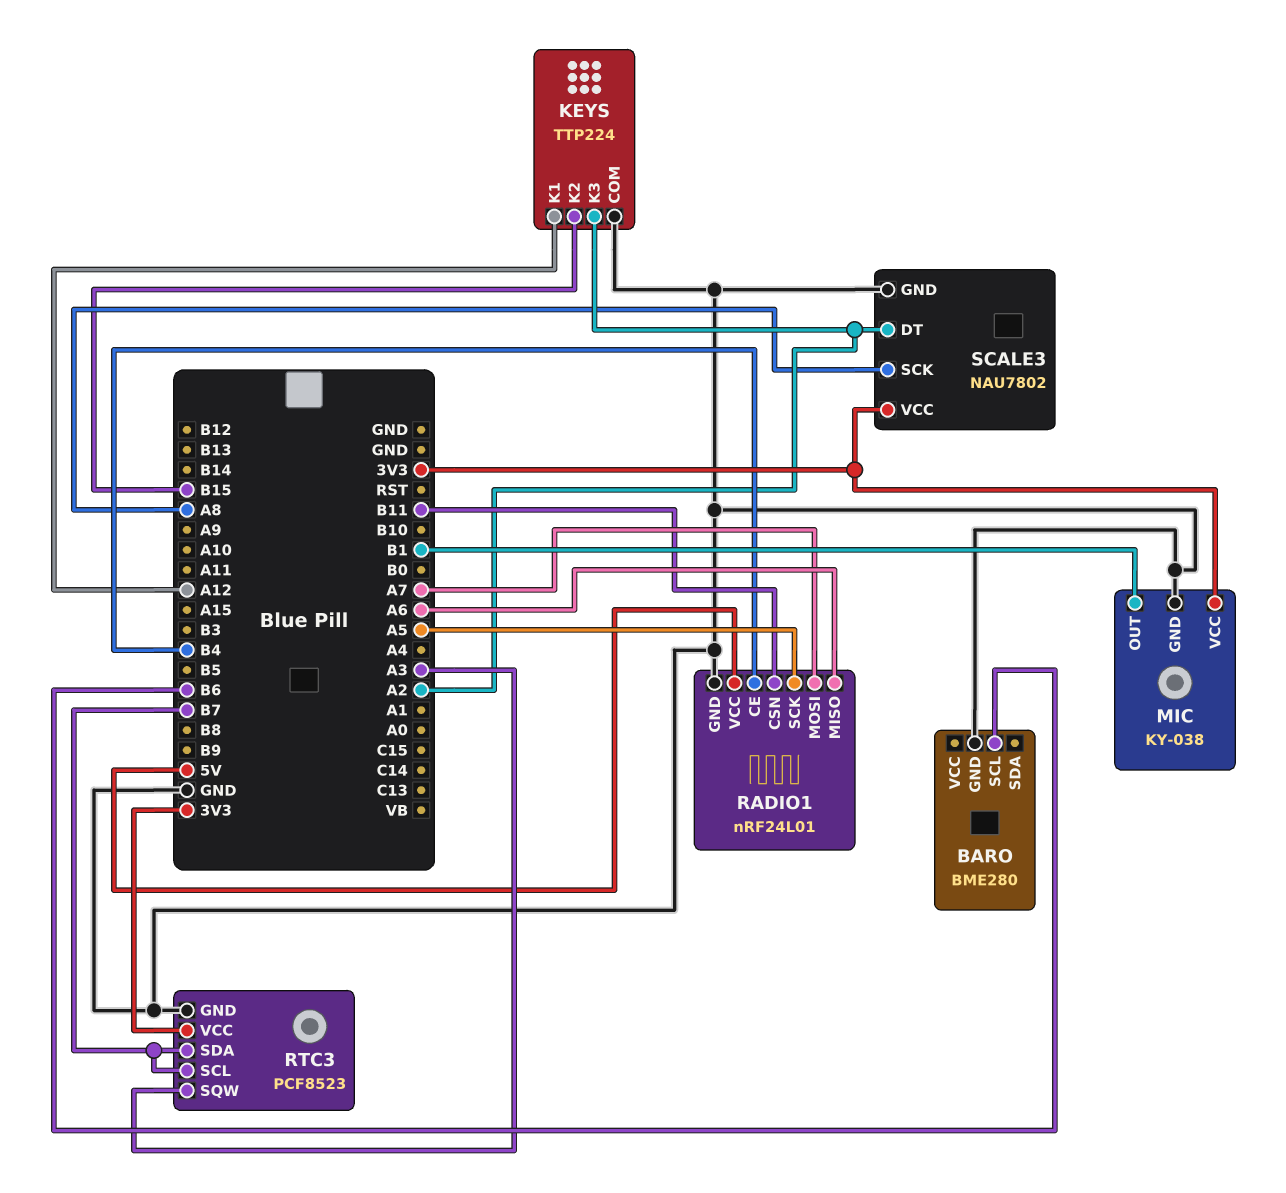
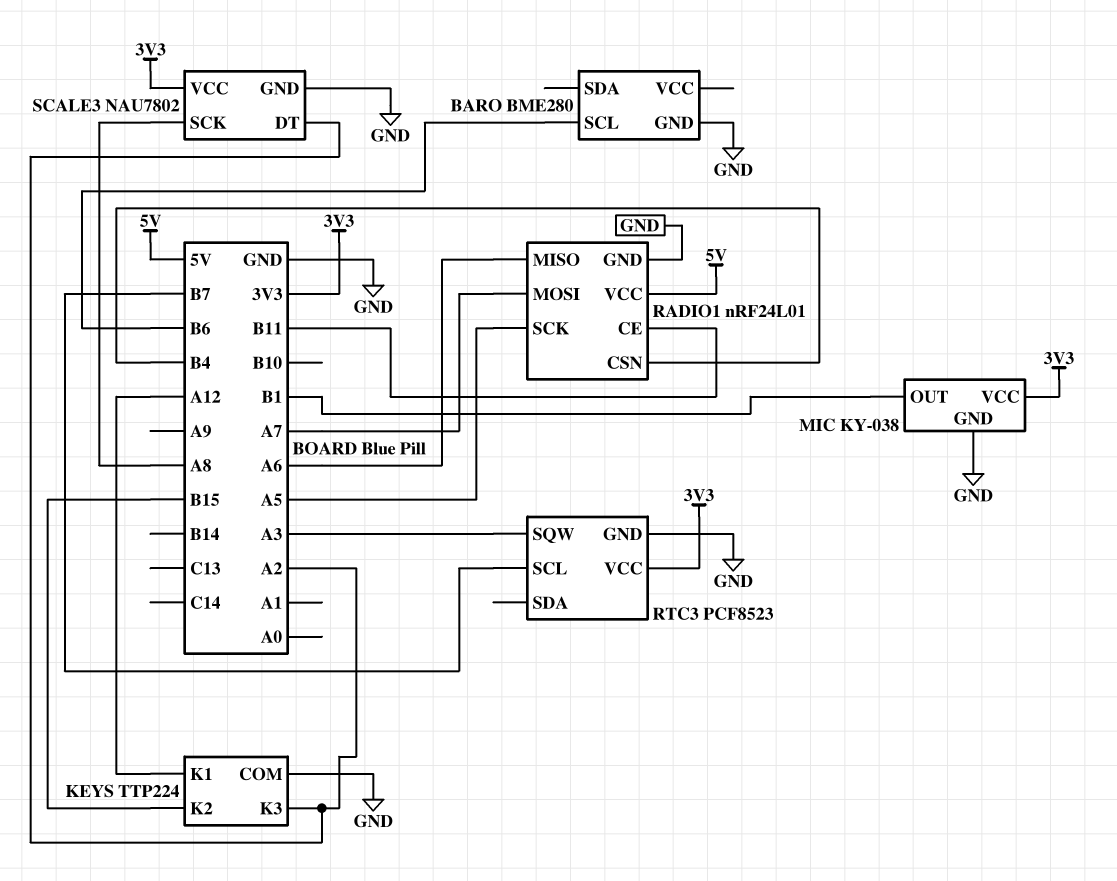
RADIO1 pin CE: B4 -> B11
RADIO1 pin CSN: B11 -> B4
RTC3 pin SDA: B7 -> none

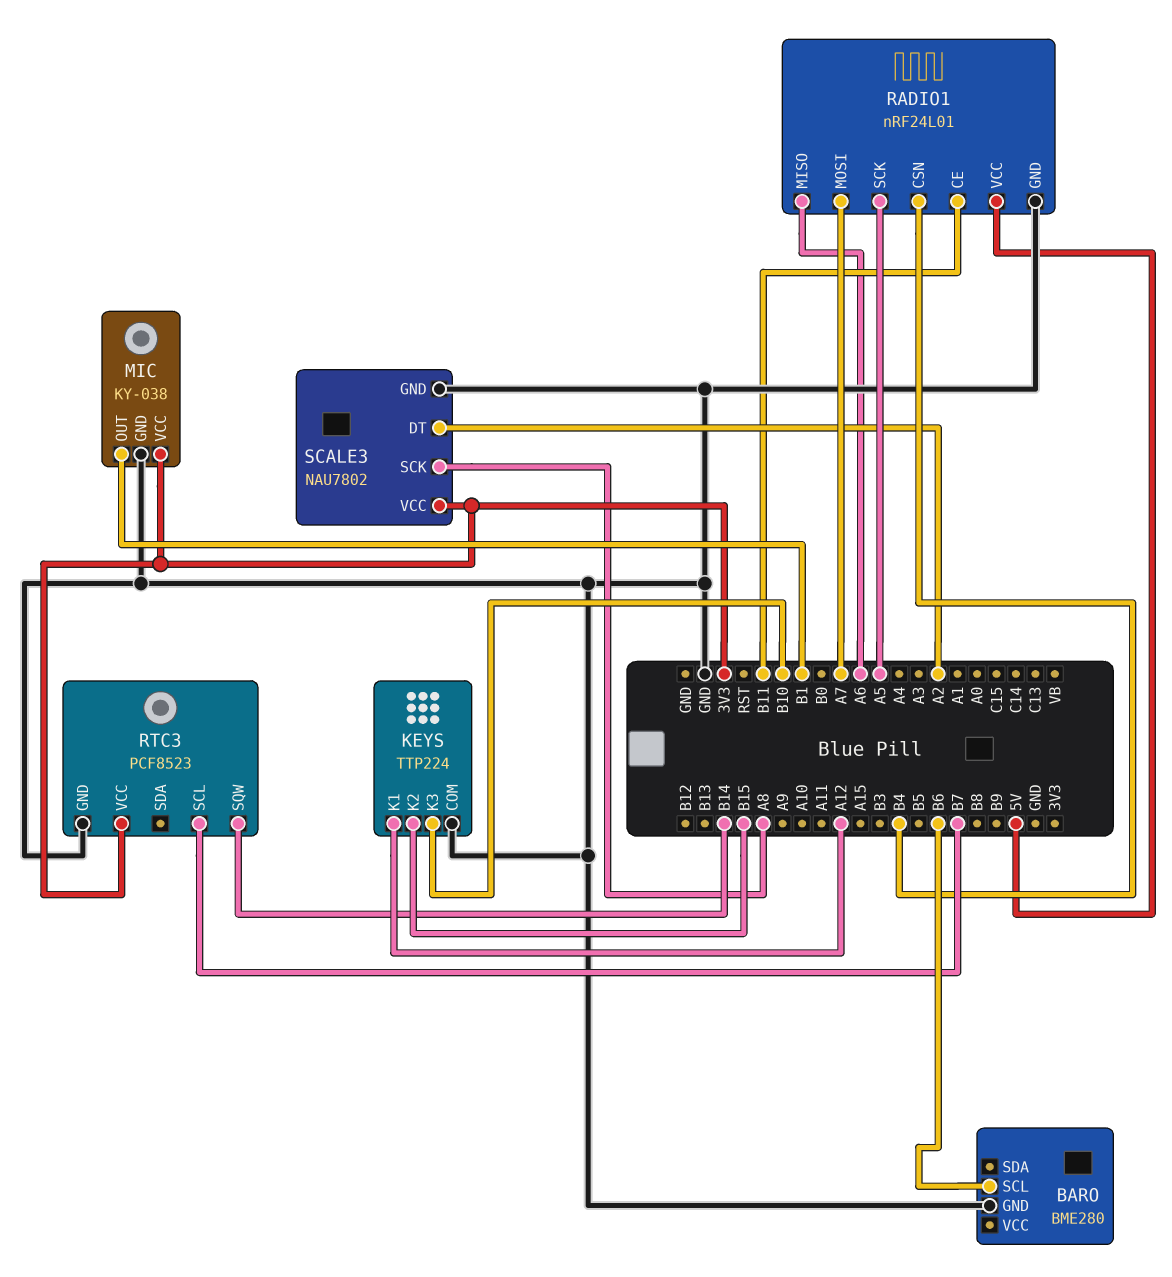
KEYS pin K3: A2 -> B10
RTC3 pin SQW: A3 -> B14

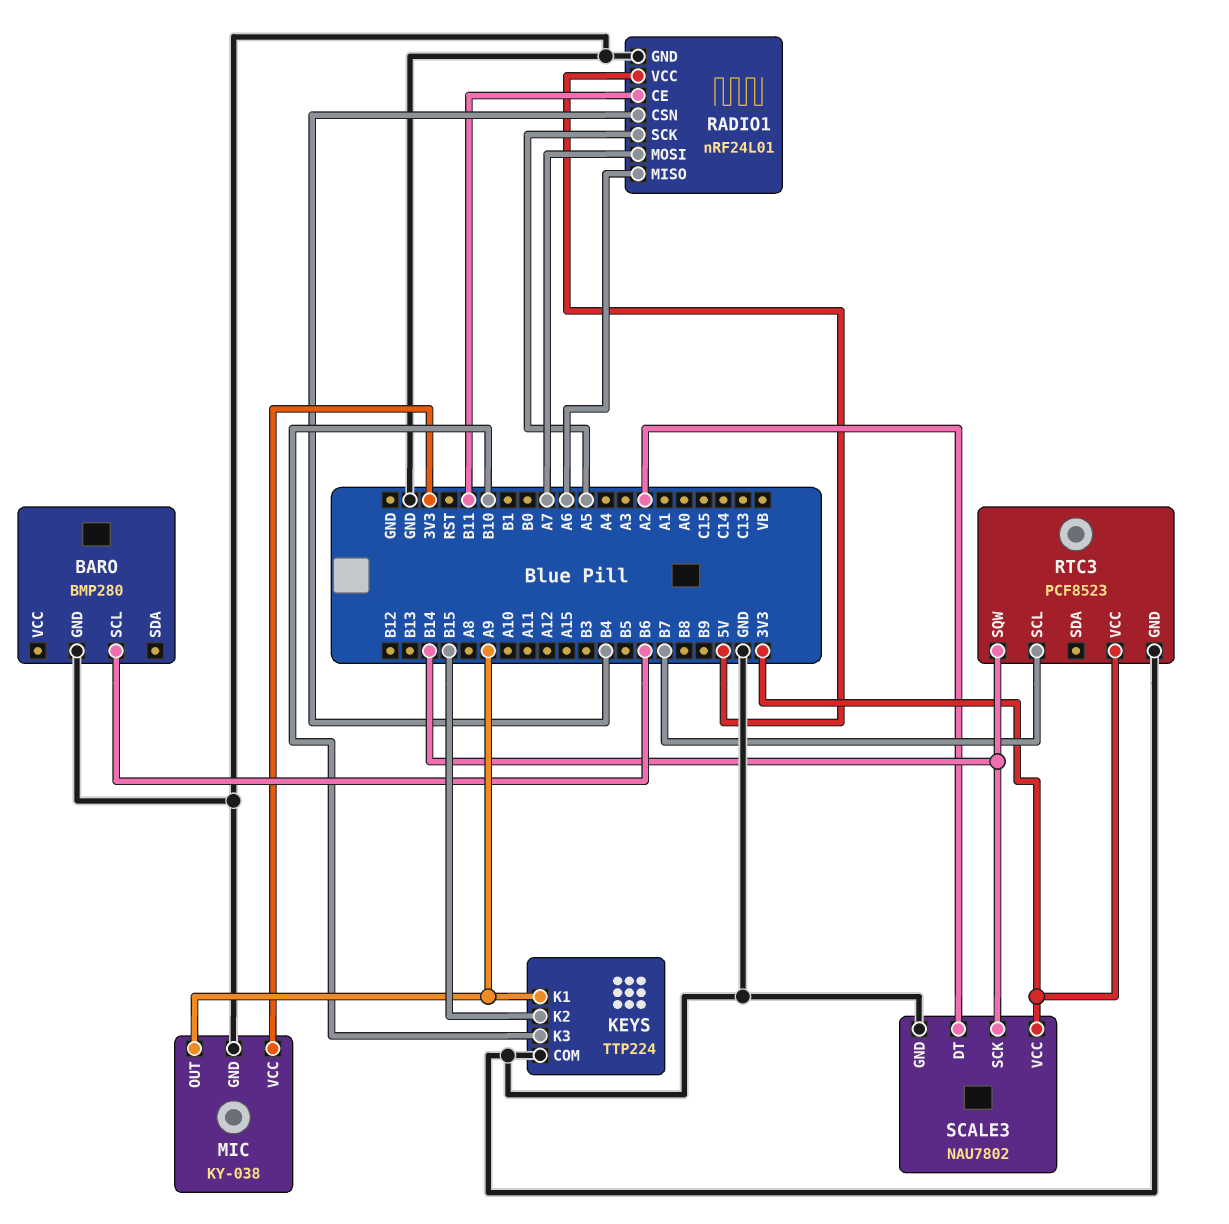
BARO: BME280 -> BMP280
KEYS pin K1: A12 -> A9
MIC pin OUT: B1 -> A9
SCALE3 pin SCK: A8 -> B14

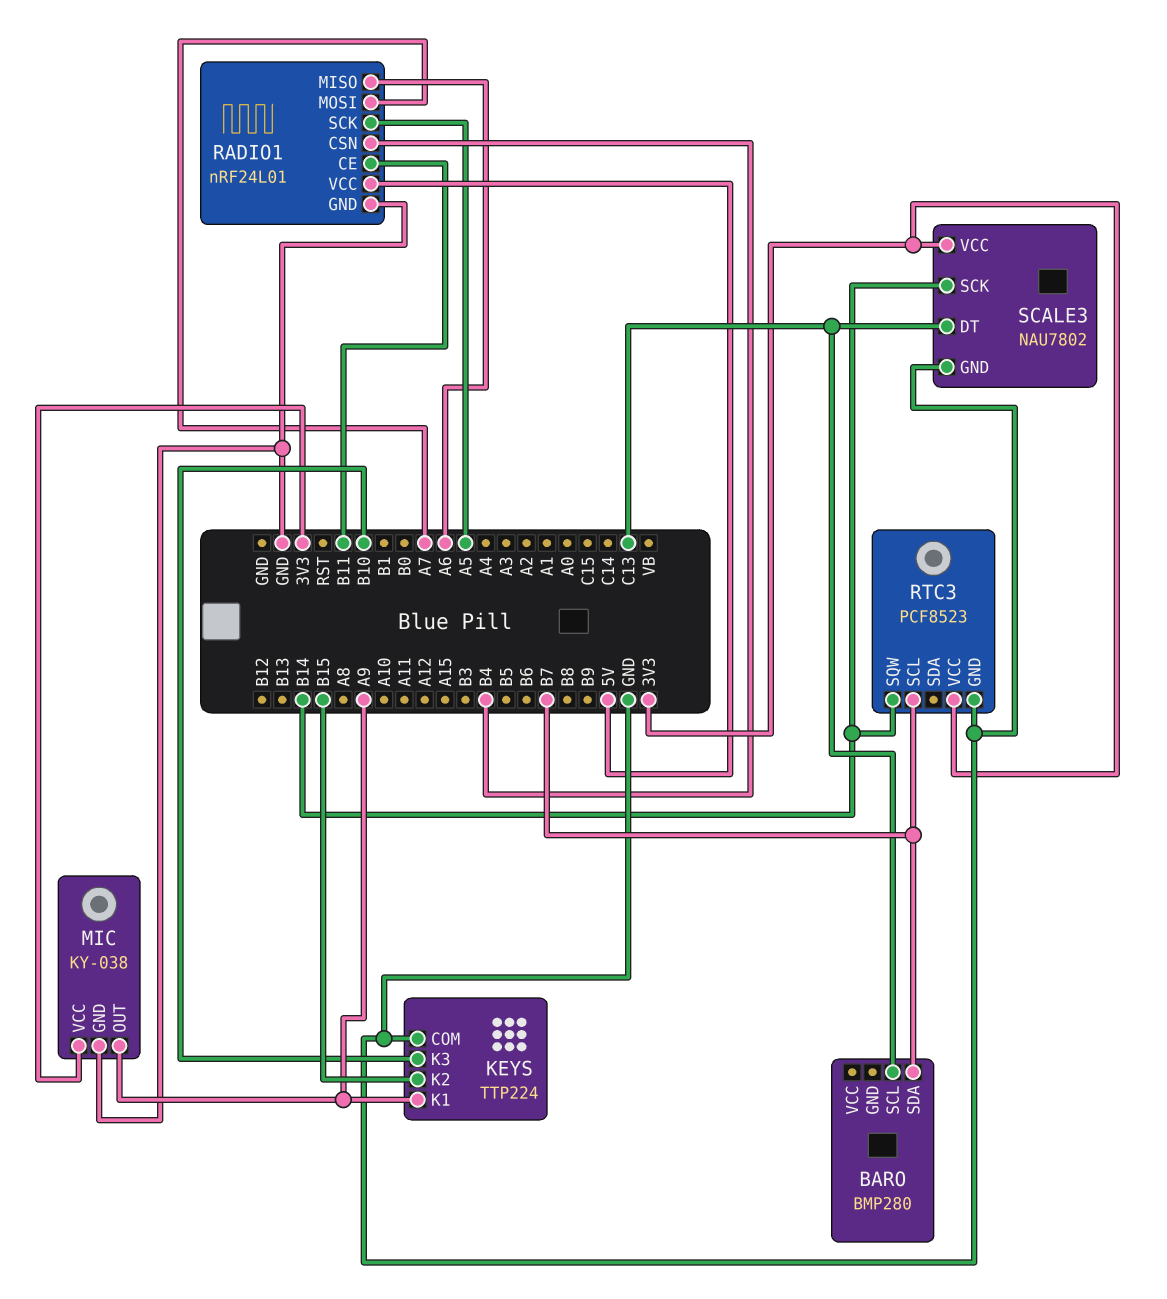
BARO pin GND: GND -> none
BARO pin SCL: B6 -> C13
BARO pin SDA: none -> B7
SCALE3 pin DT: A2 -> C13

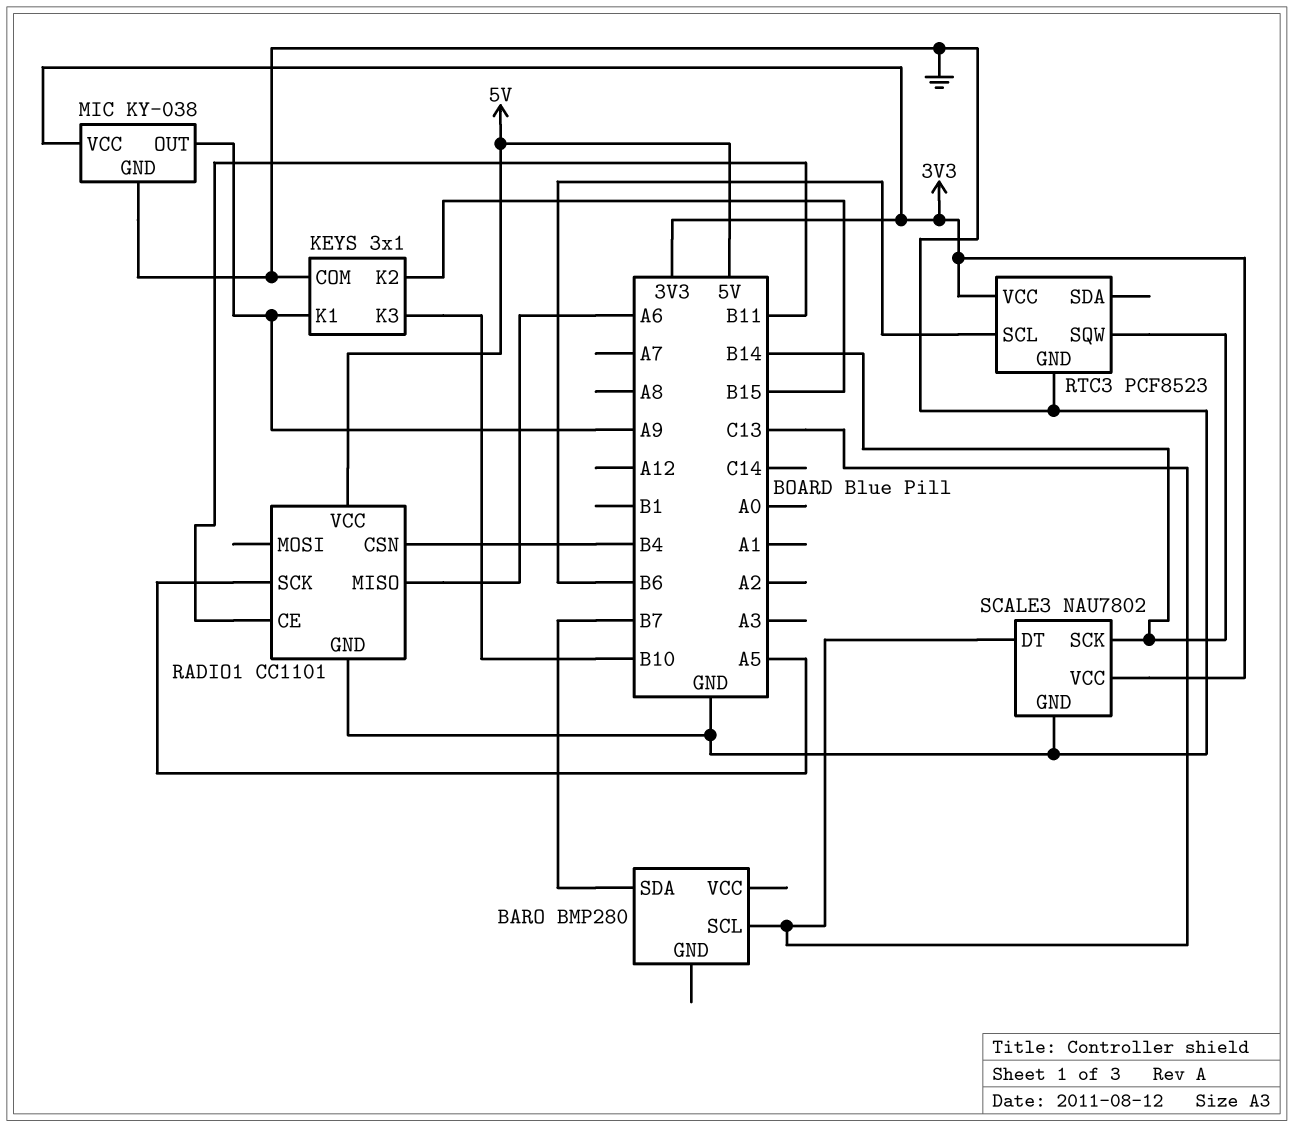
KEYS: TTP224 -> 3x1
RADIO1: nRF24L01 -> CC1101
RADIO1 pin MOSI: A7 -> none
RTC3 pin SCL: B7 -> B6

